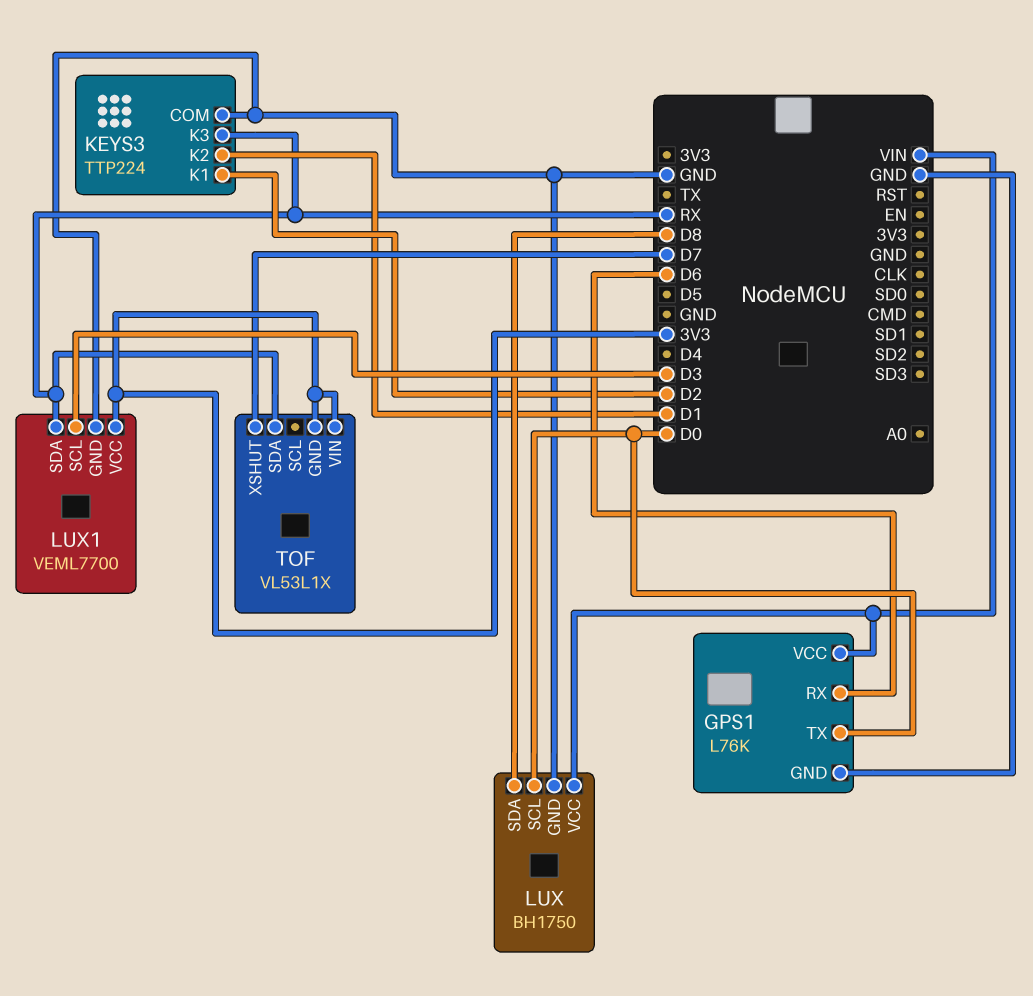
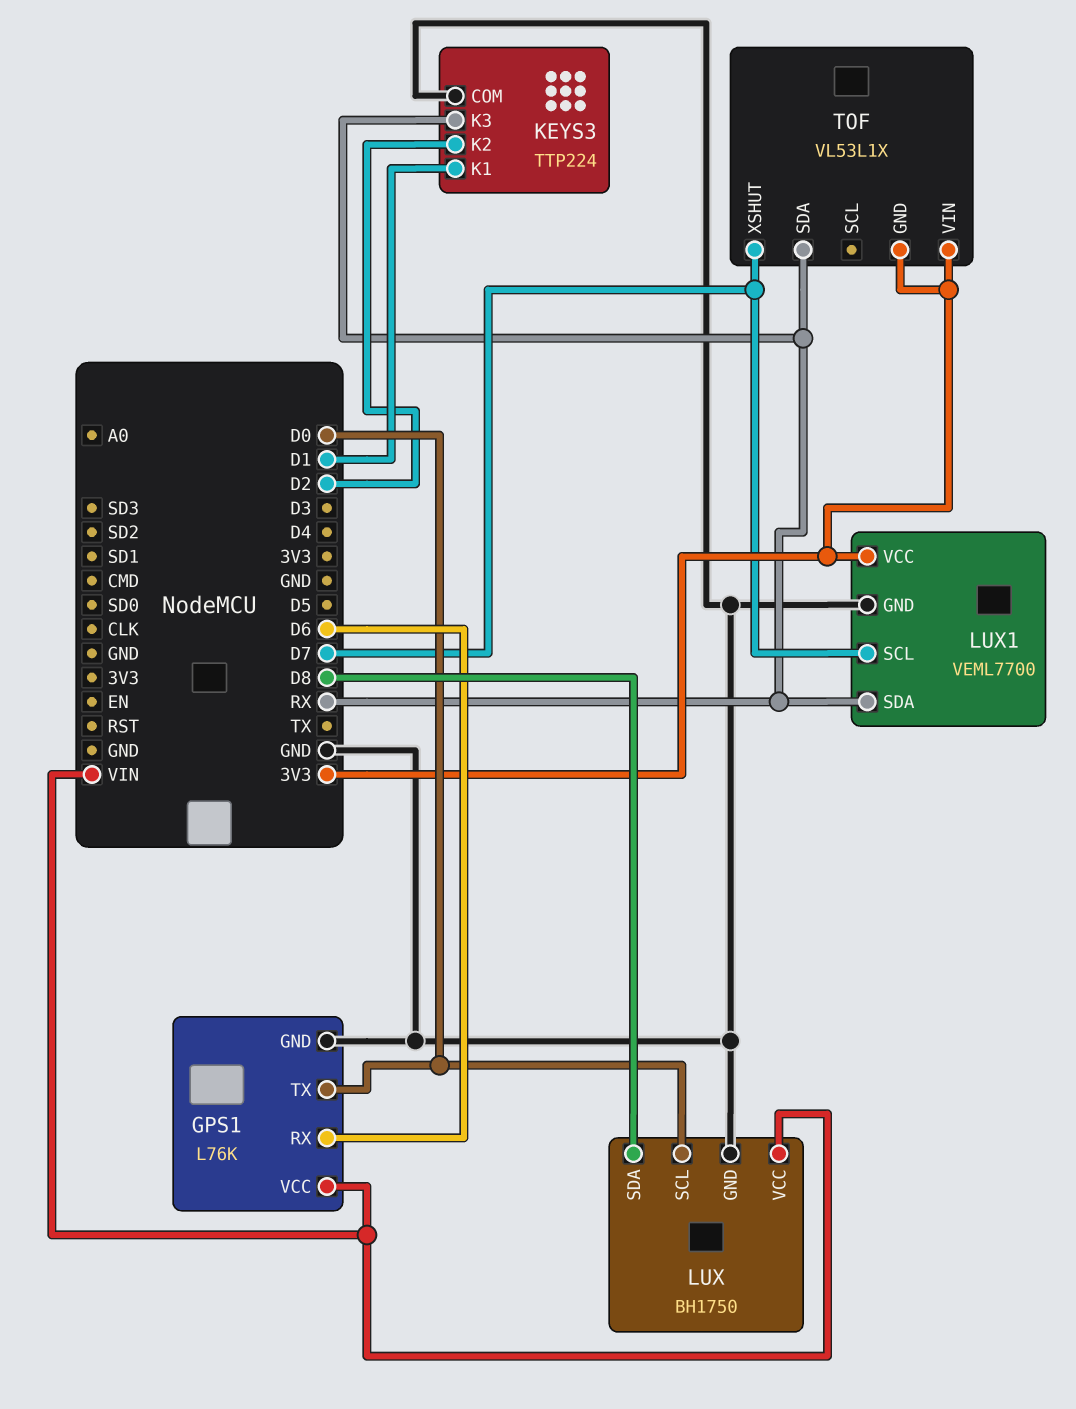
KEYS3 pin K1: D2 -> D1
KEYS3 pin K2: D1 -> D2
LUX1 pin SCL: D3 -> D7

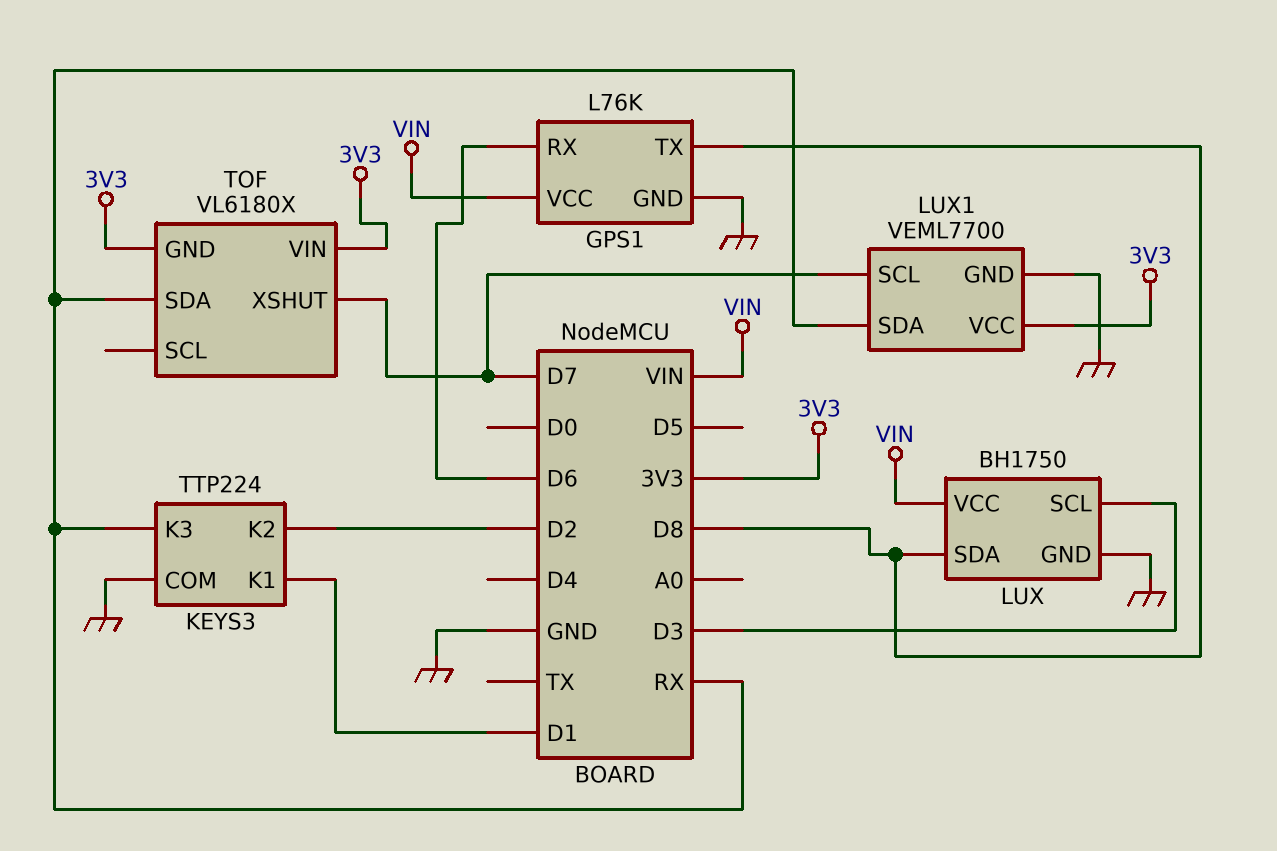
GPS1 pin TX: D0 -> D8
LUX pin SCL: D0 -> D3
TOF: VL53L1X -> VL6180X

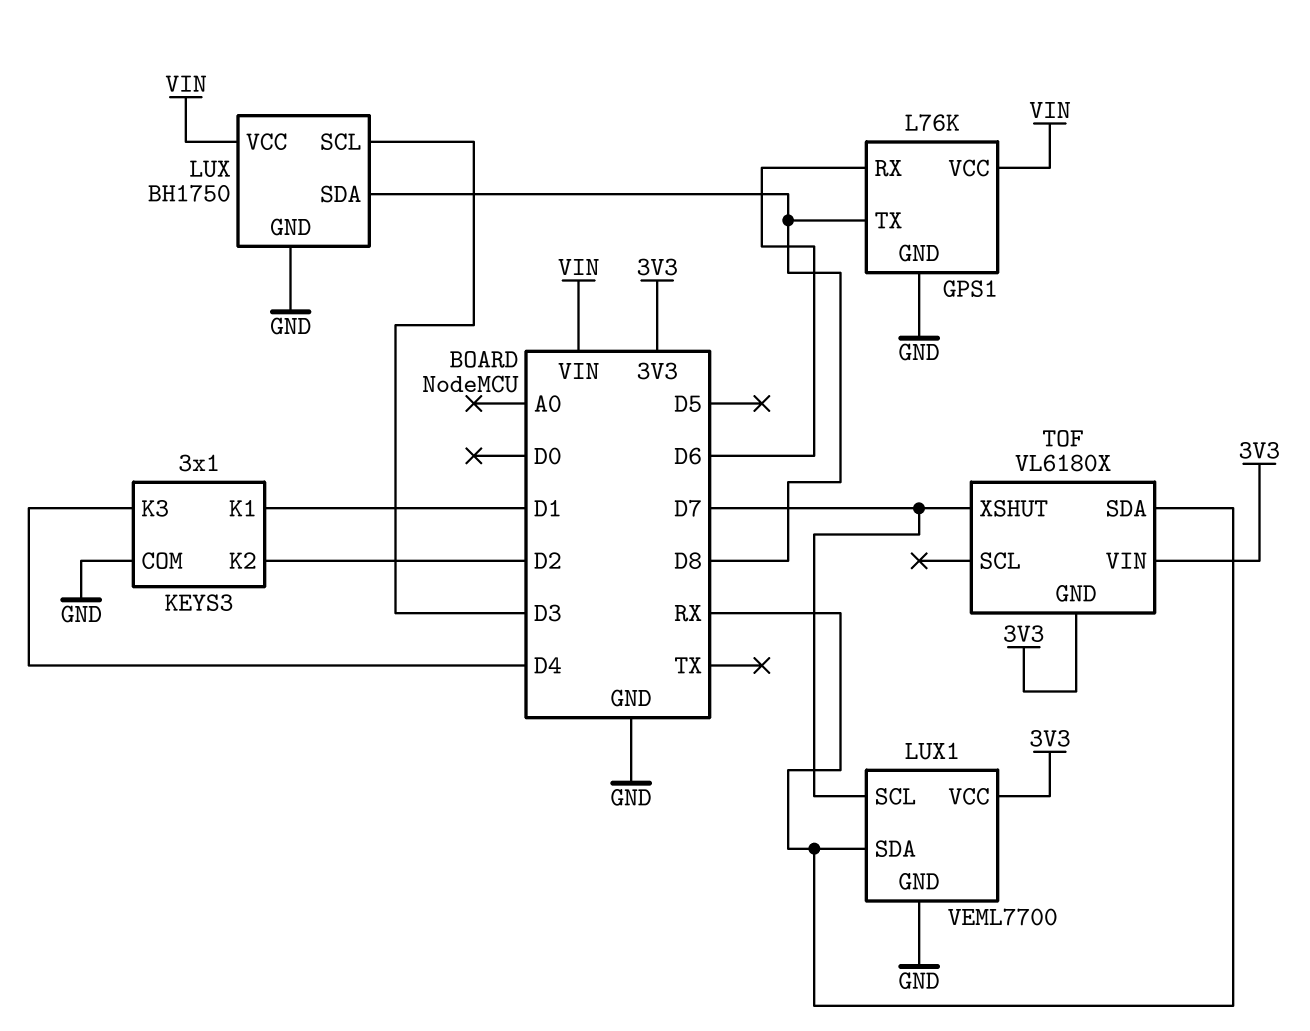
KEYS3: TTP224 -> 3x1
KEYS3 pin K3: RX -> D4

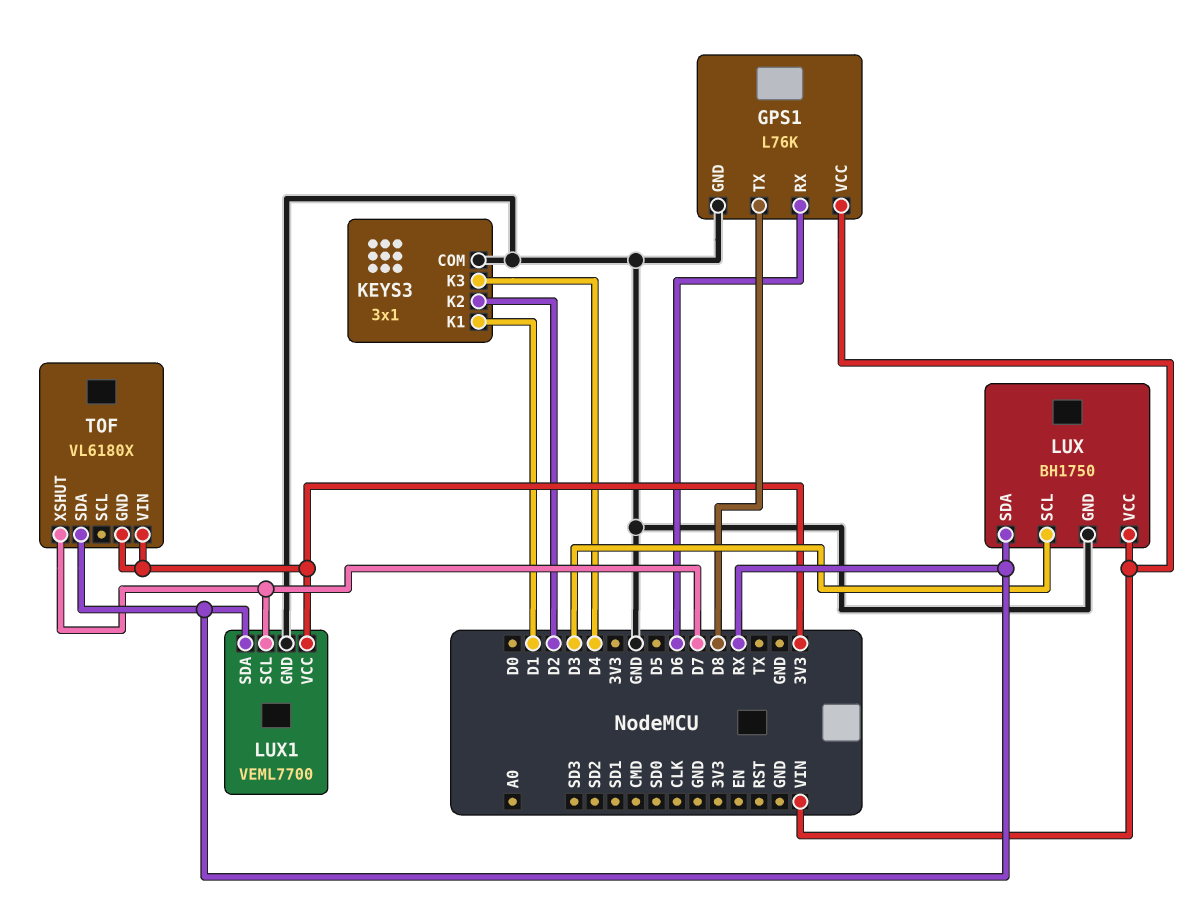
LUX pin SDA: D8 -> RX

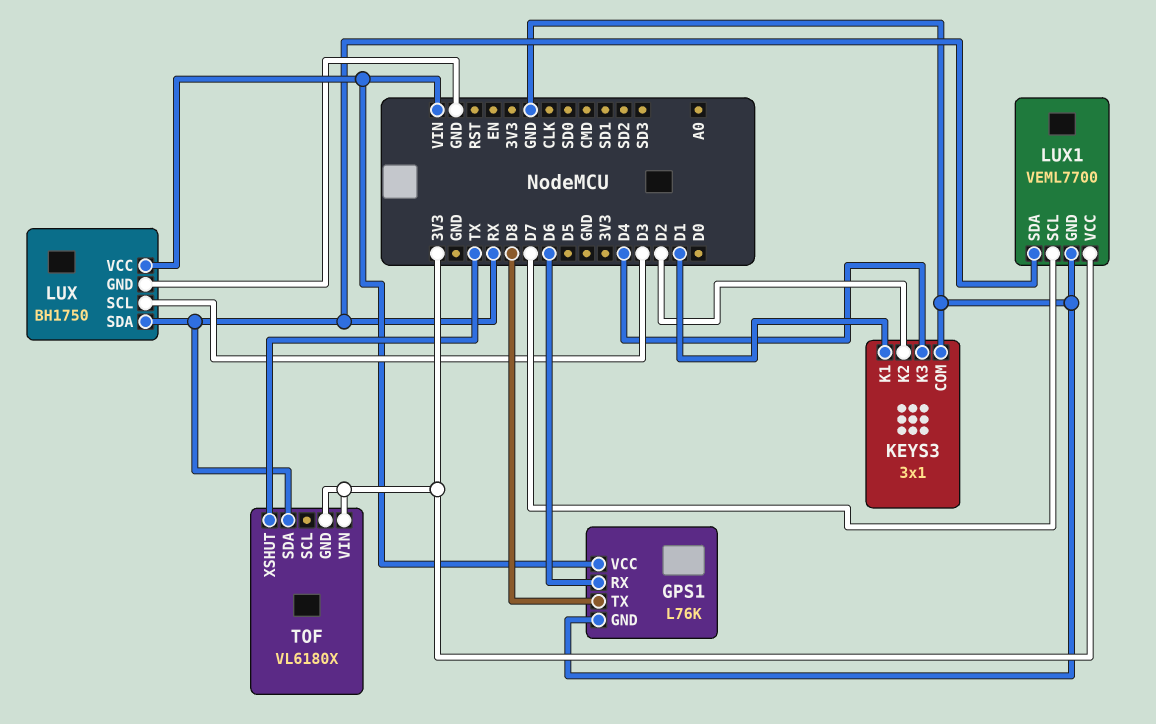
TOF pin XSHUT: D7 -> TX

